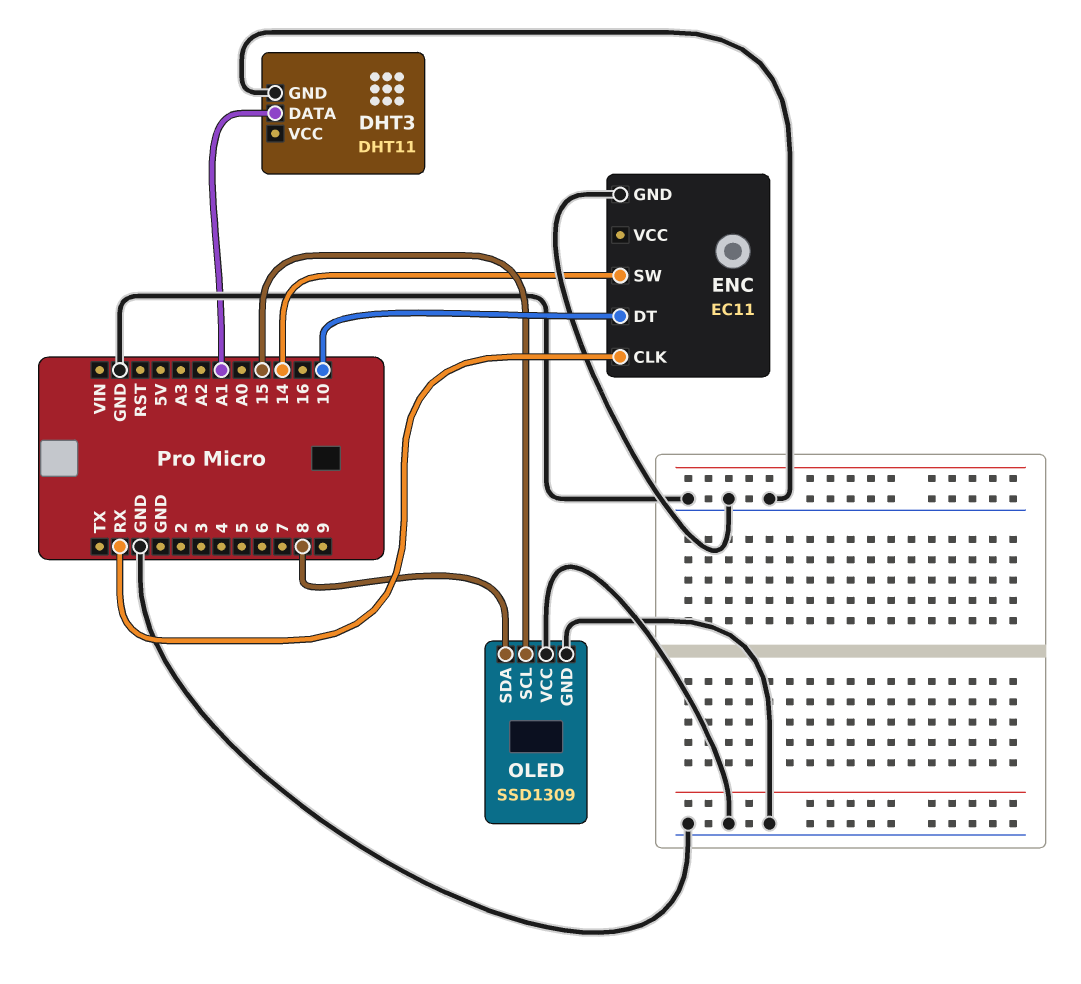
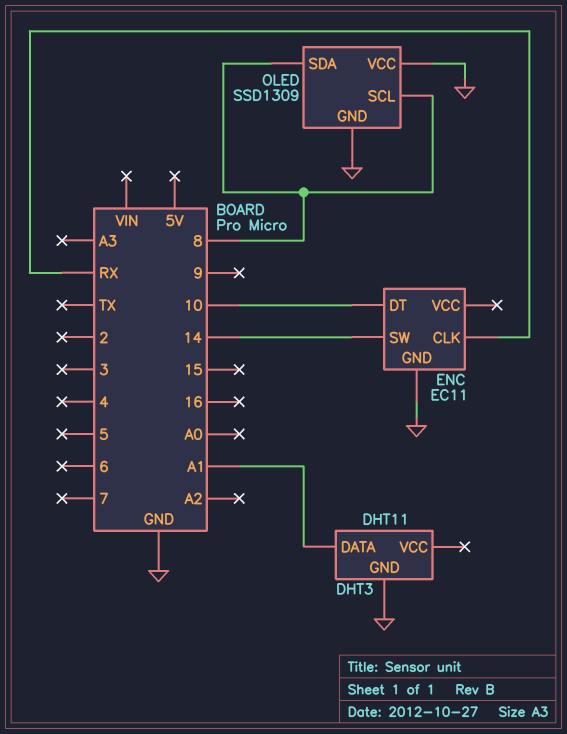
OLED pin SCL: 15 -> 8

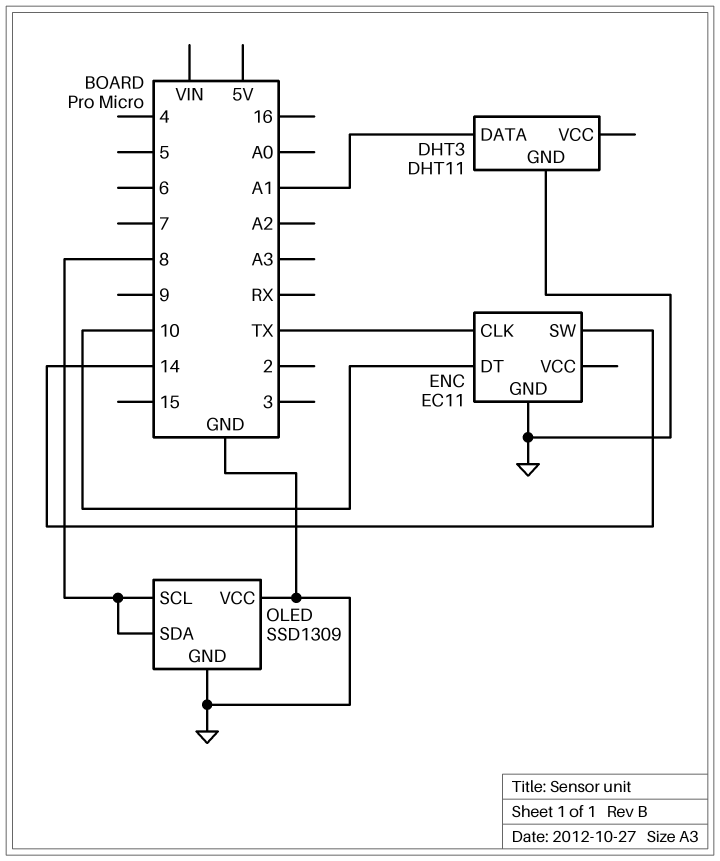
ENC pin CLK: RX -> TX

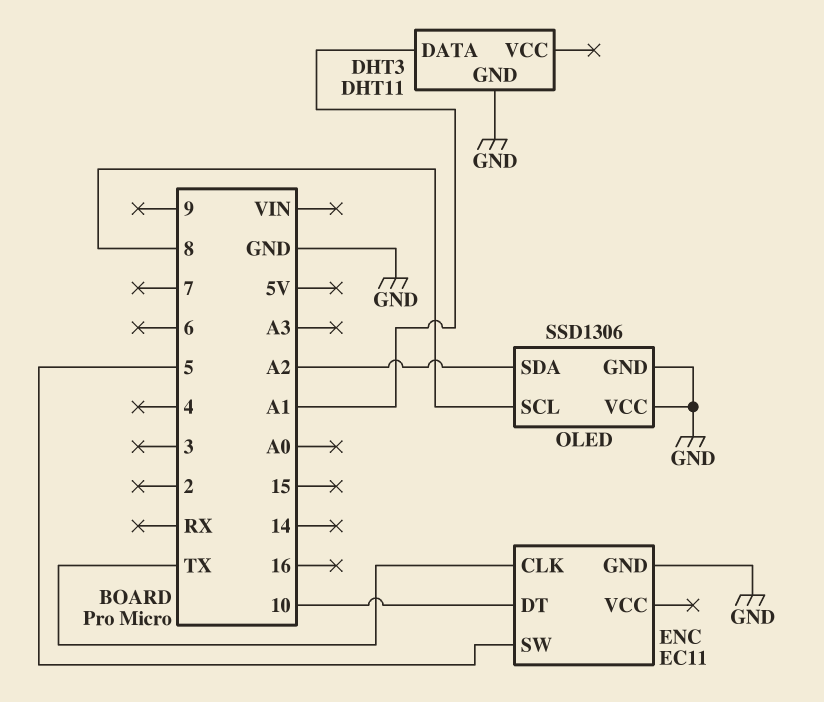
ENC pin SW: 14 -> 5
OLED: SSD1309 -> SSD1306
OLED pin SDA: 8 -> A2

